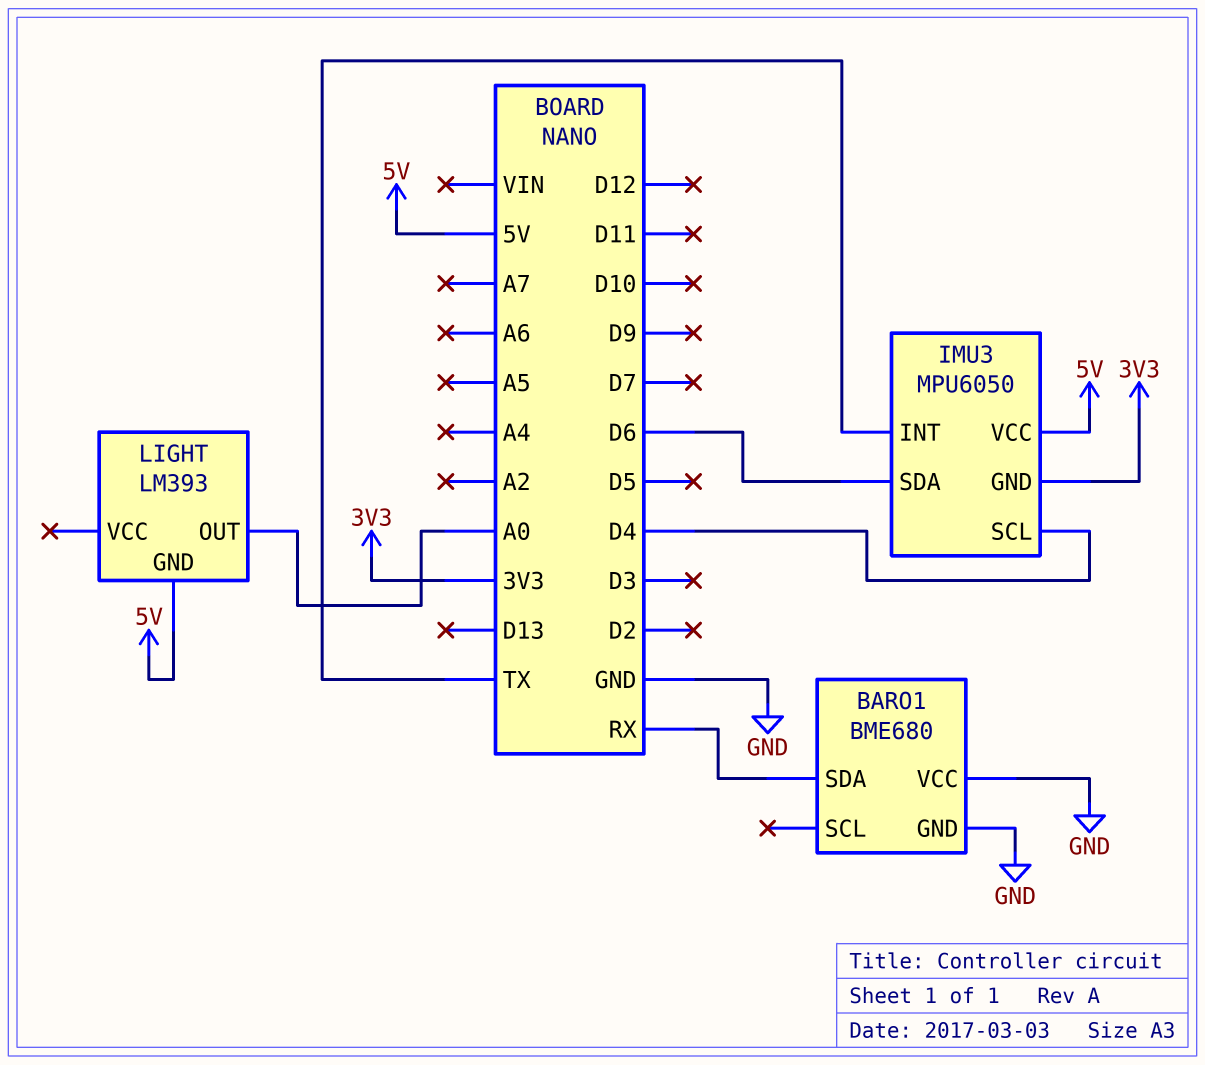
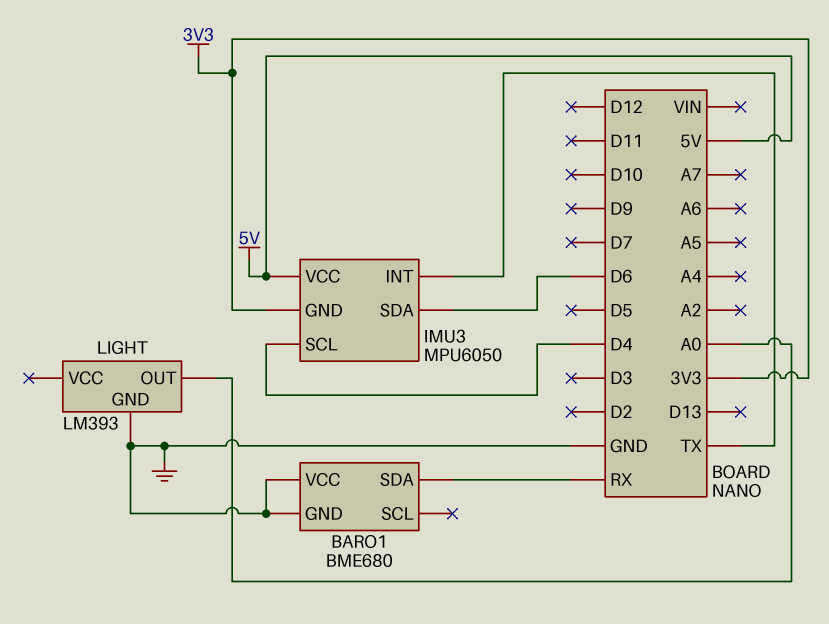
LIGHT pin GND: 5V -> GND

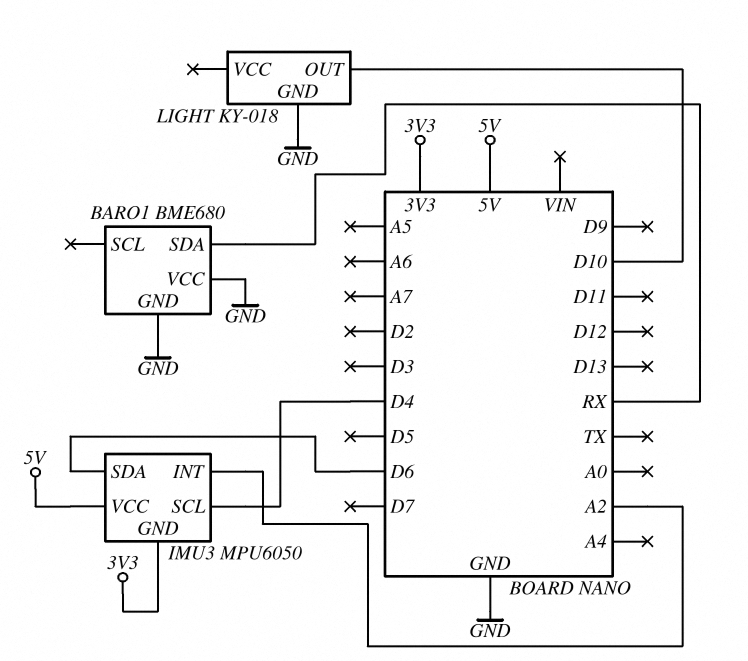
IMU3 pin INT: TX -> A2
LIGHT: LM393 -> KY-018
LIGHT pin OUT: A0 -> D10

